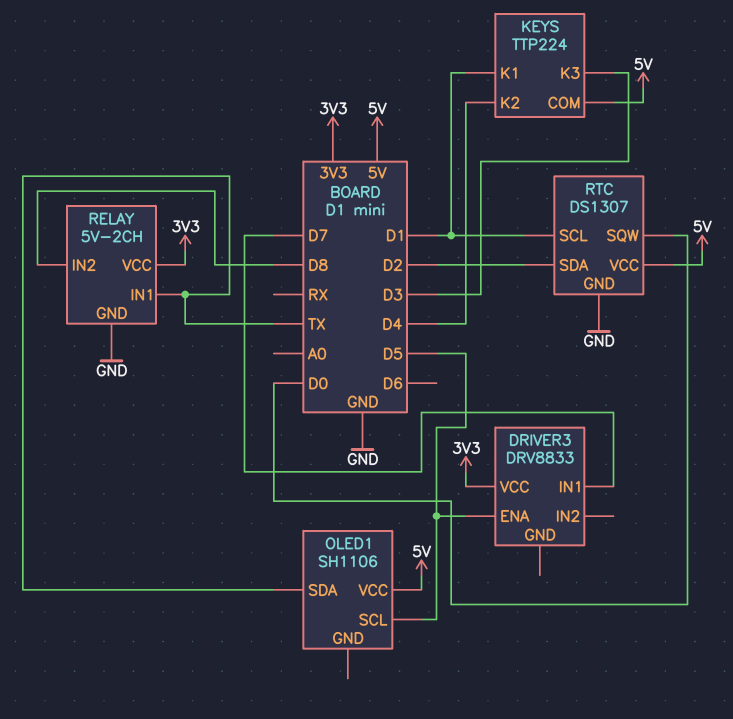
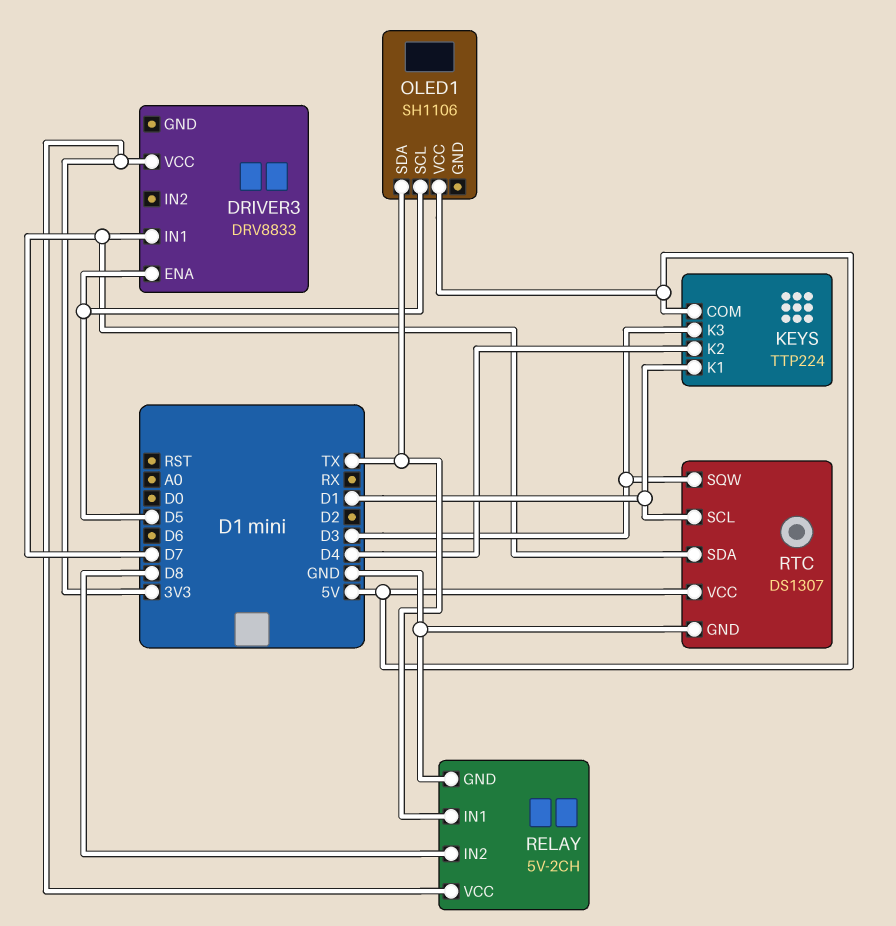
RTC pin SDA: D2 -> D7
RTC pin SQW: D0 -> D3

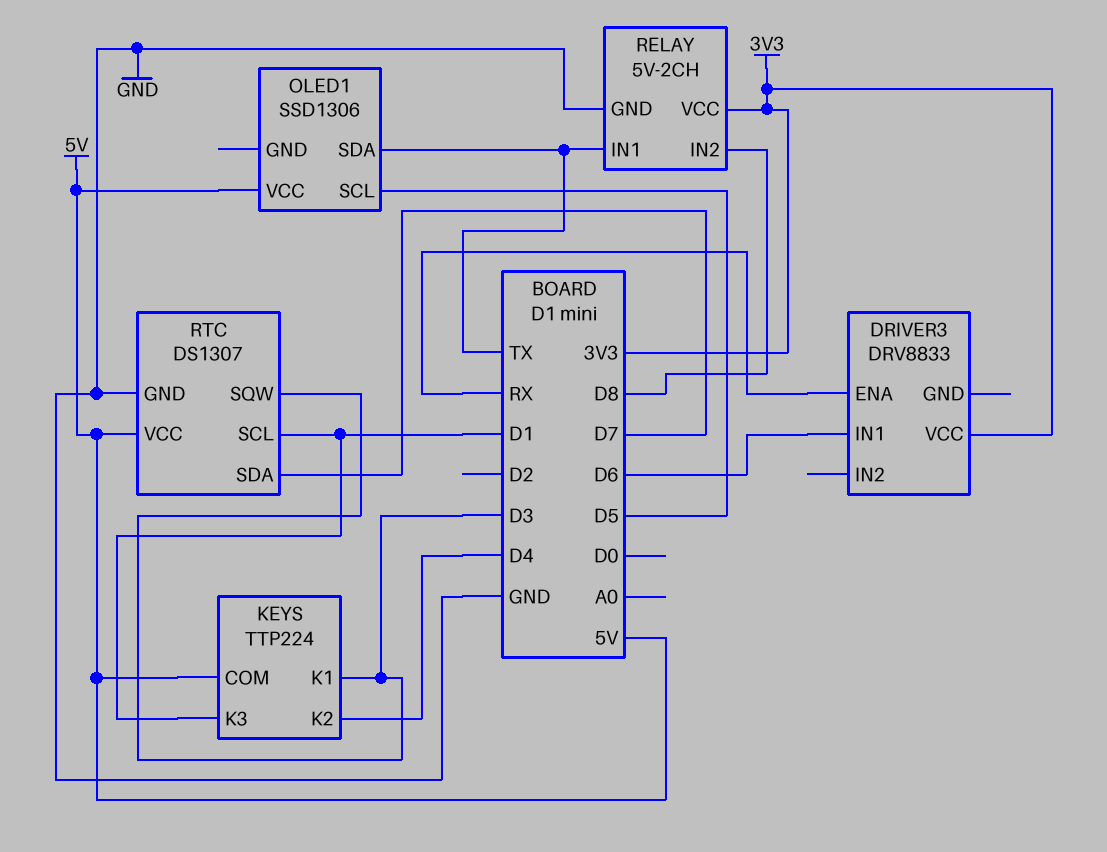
DRIVER3 pin ENA: D5 -> RX
DRIVER3 pin IN1: D7 -> D6
KEYS pin K1: D1 -> D3
KEYS pin K3: D3 -> D1
OLED1: SH1106 -> SSD1306

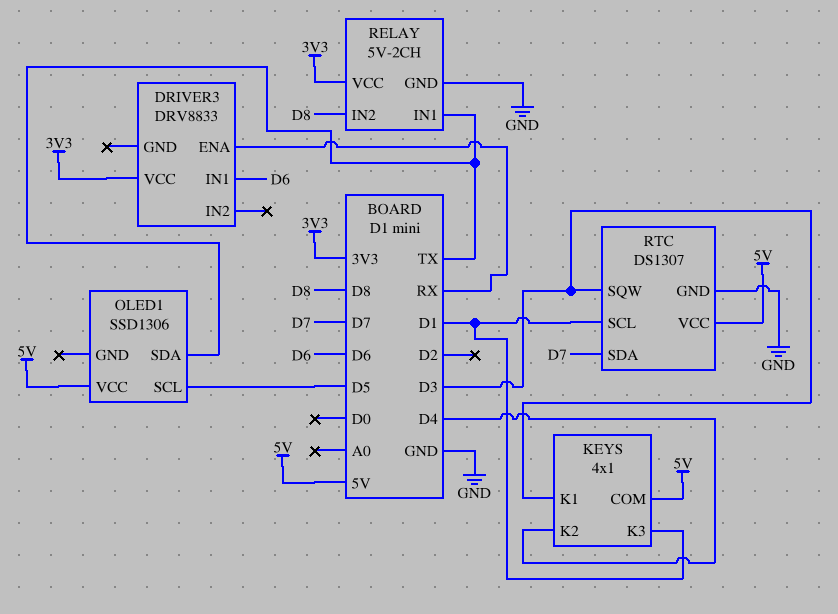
KEYS: TTP224 -> 4x1

